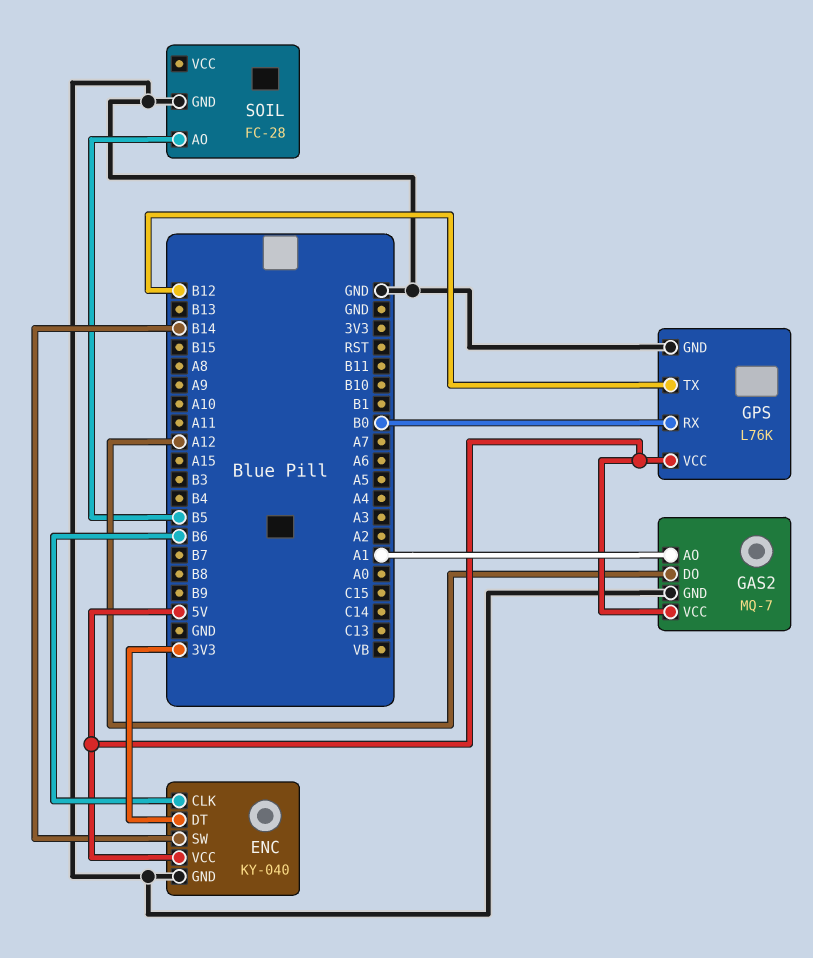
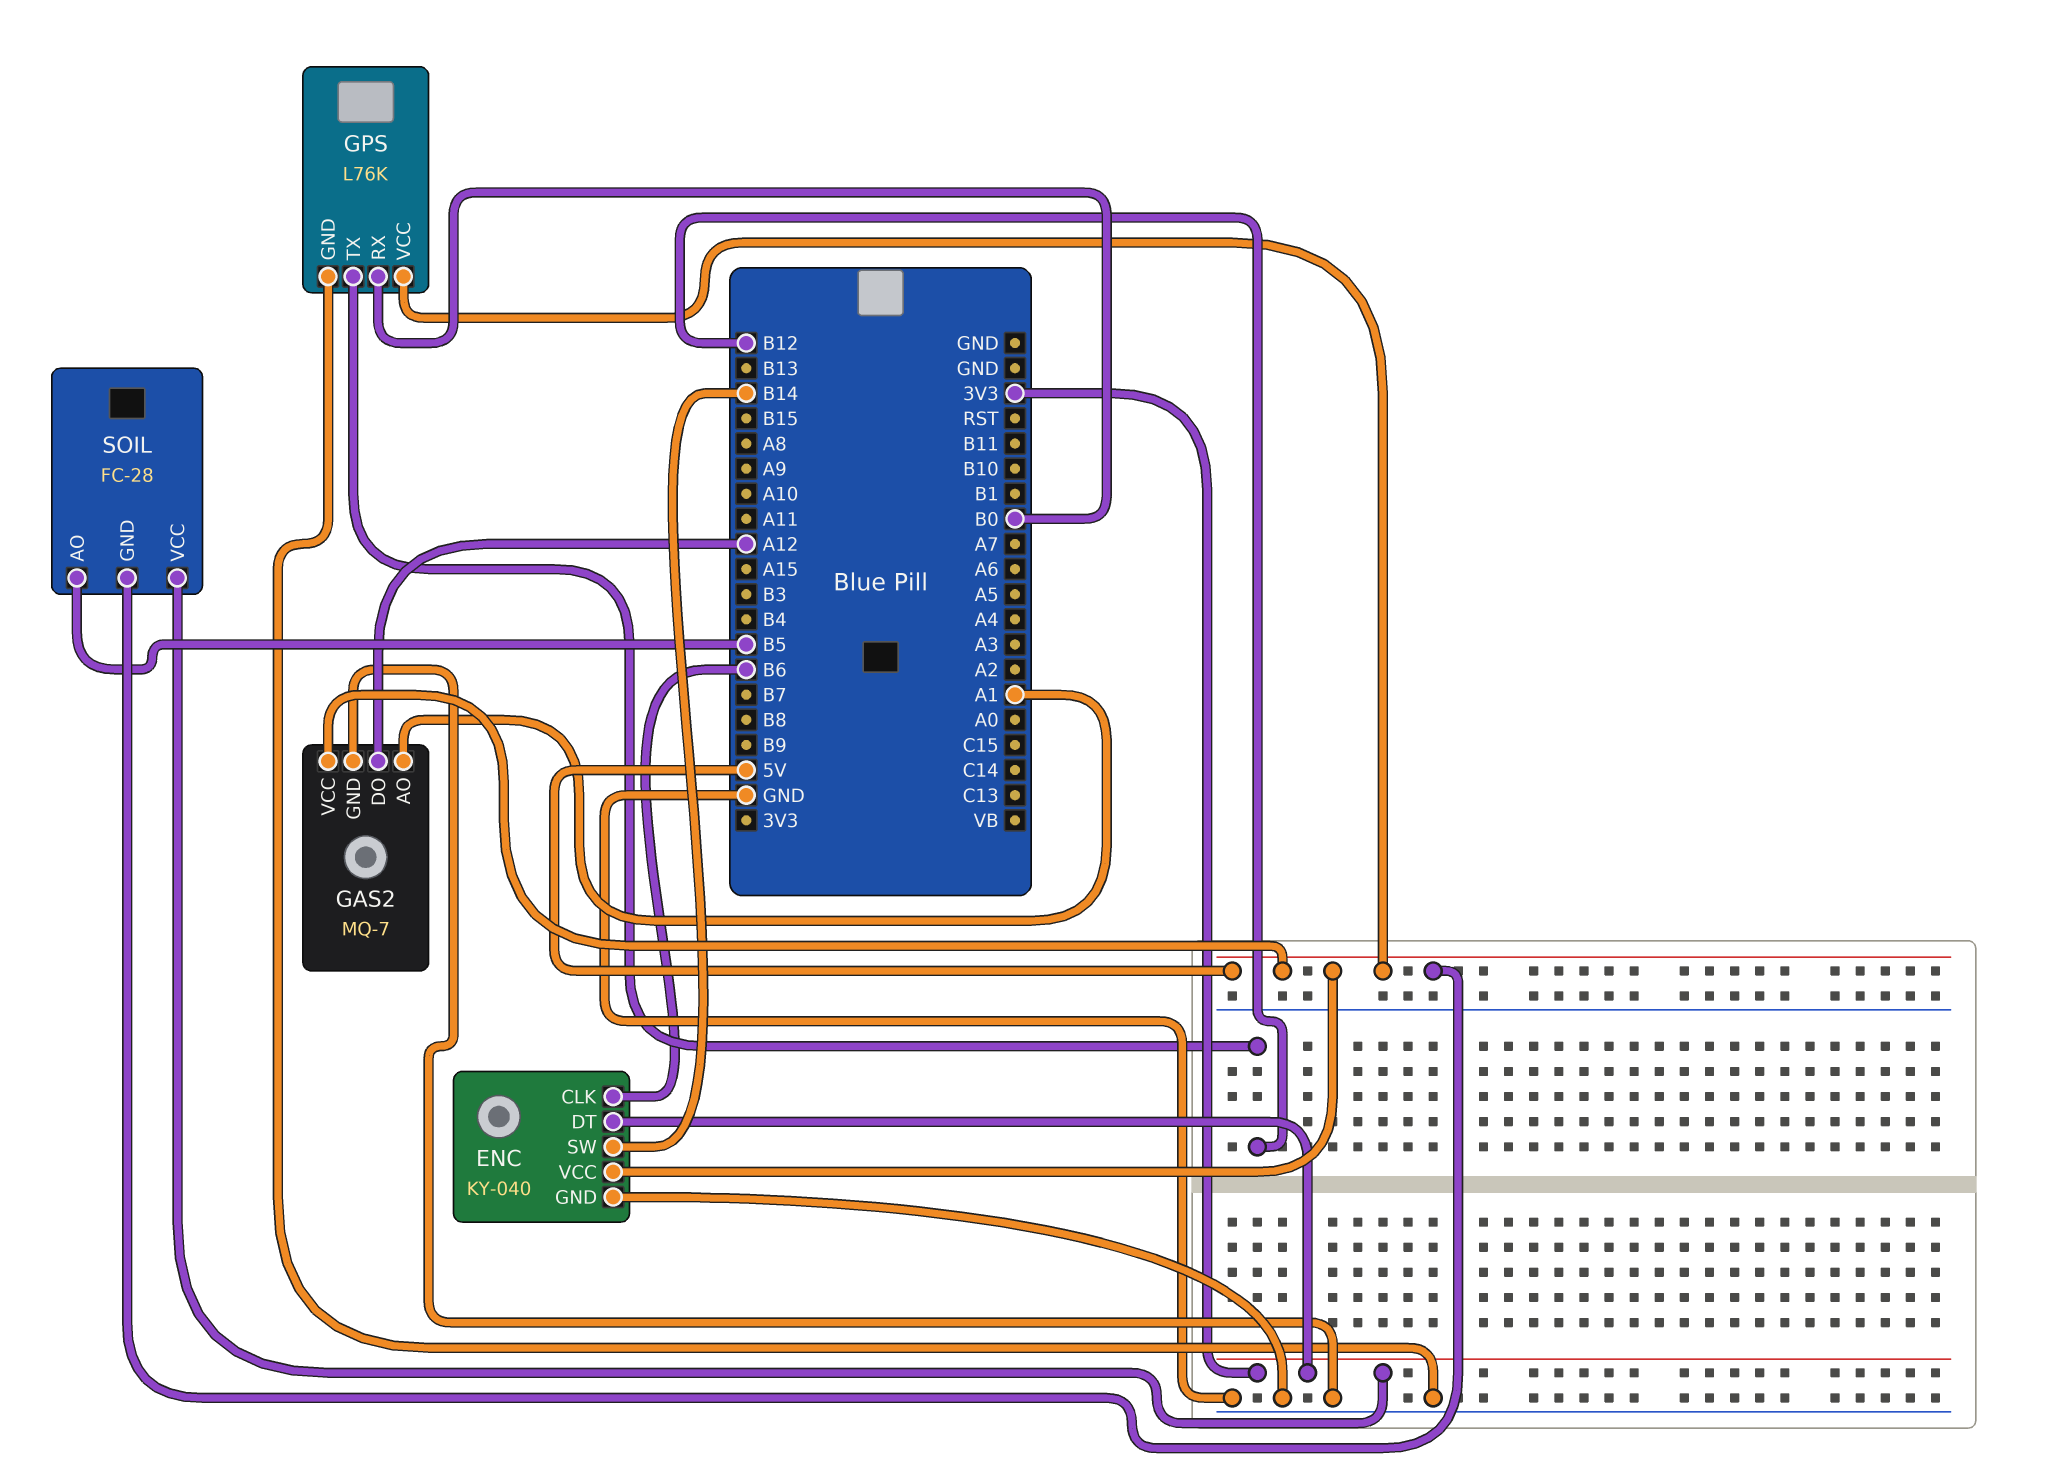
SOIL pin GND: GND -> 5V
SOIL pin VCC: none -> 3V3

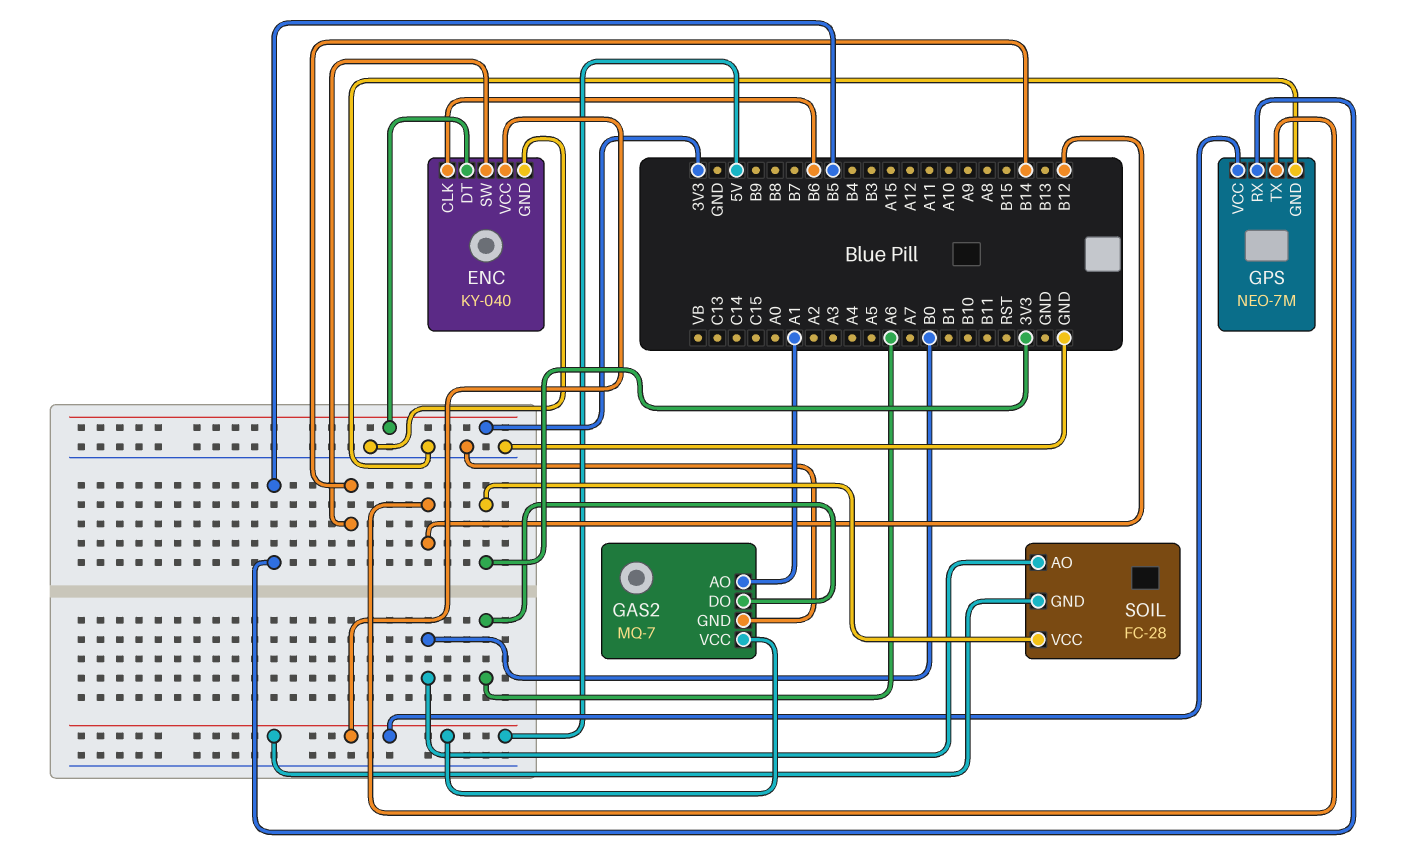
GAS2 pin DO: A12 -> A6
GPS: L76K -> NEO-7M
GPS pin RX: B0 -> B5
SOIL pin AO: B5 -> B0

